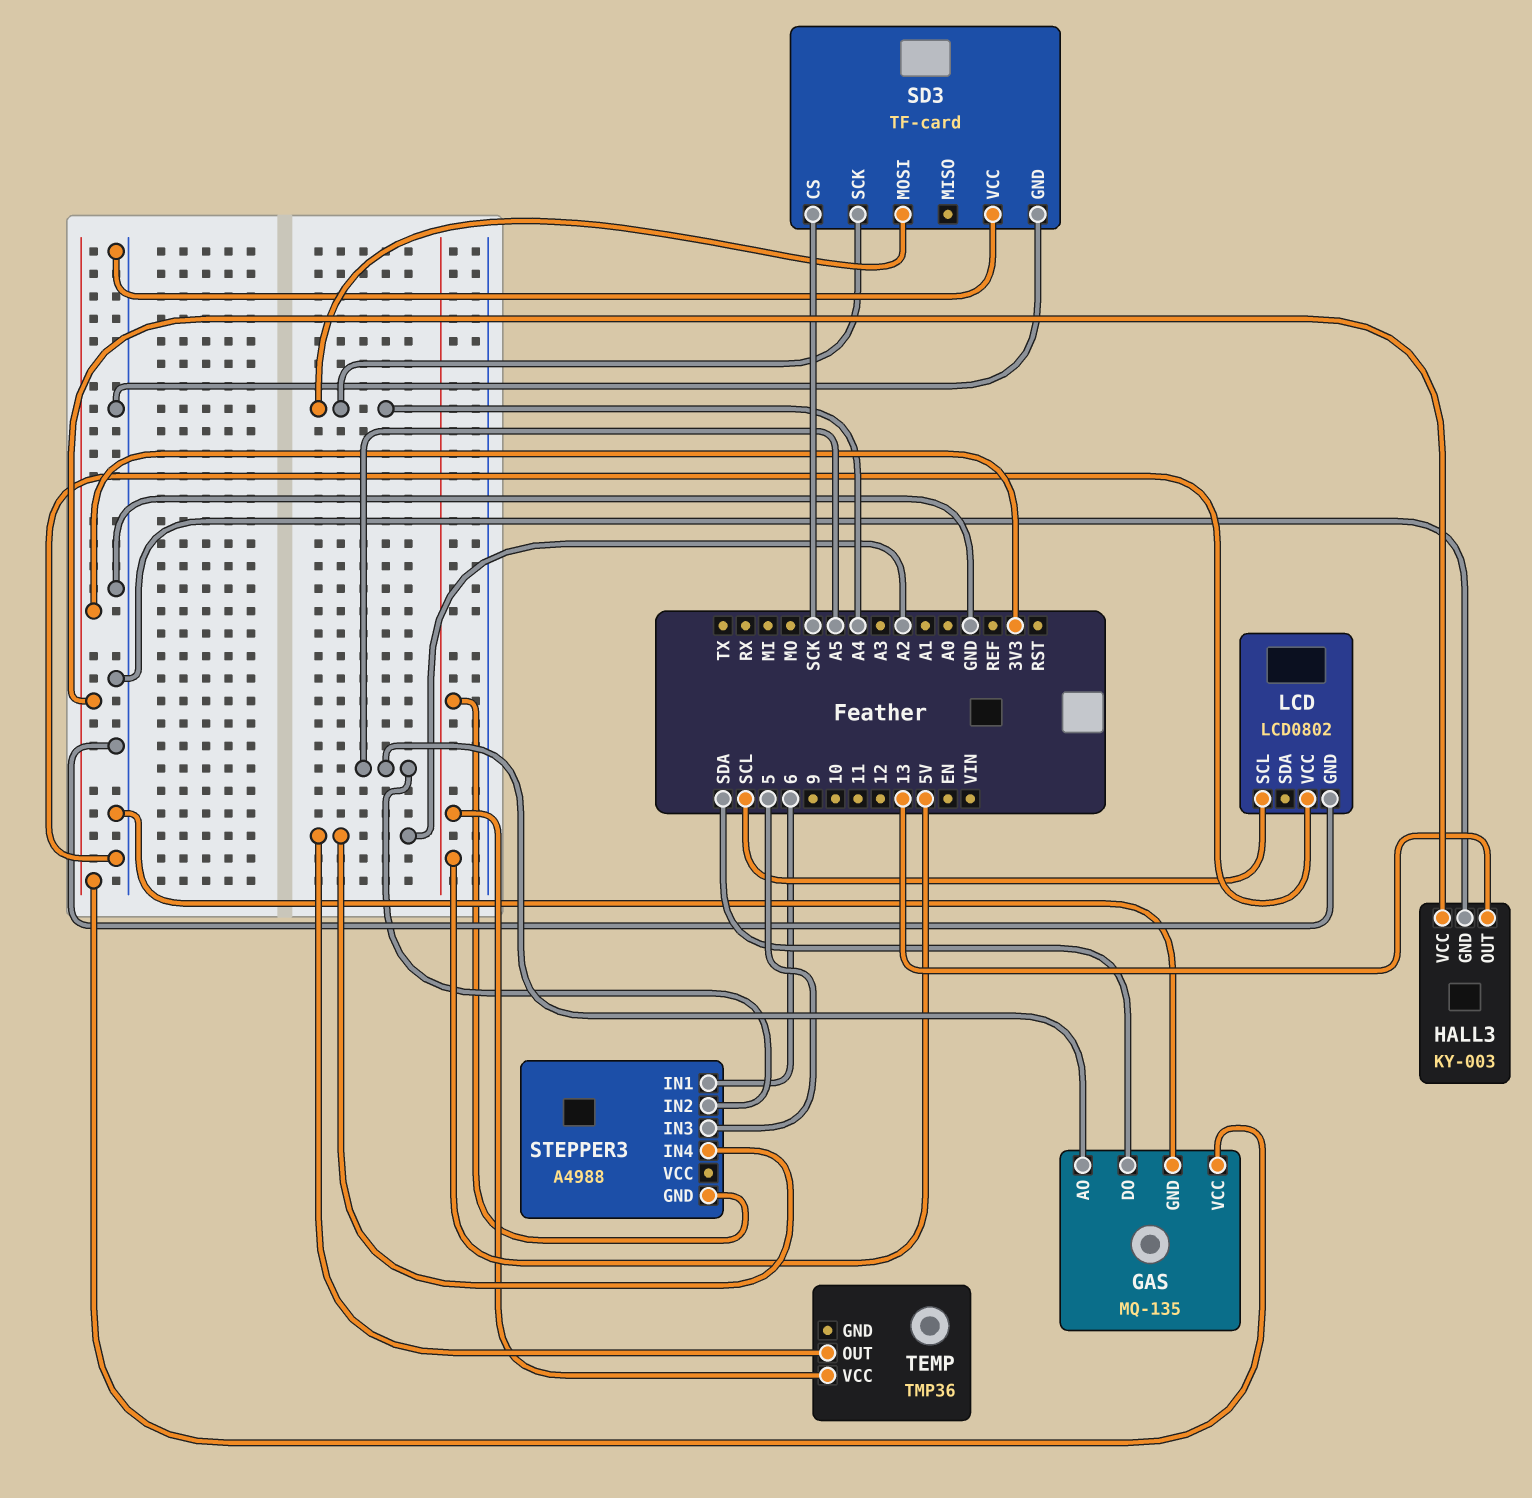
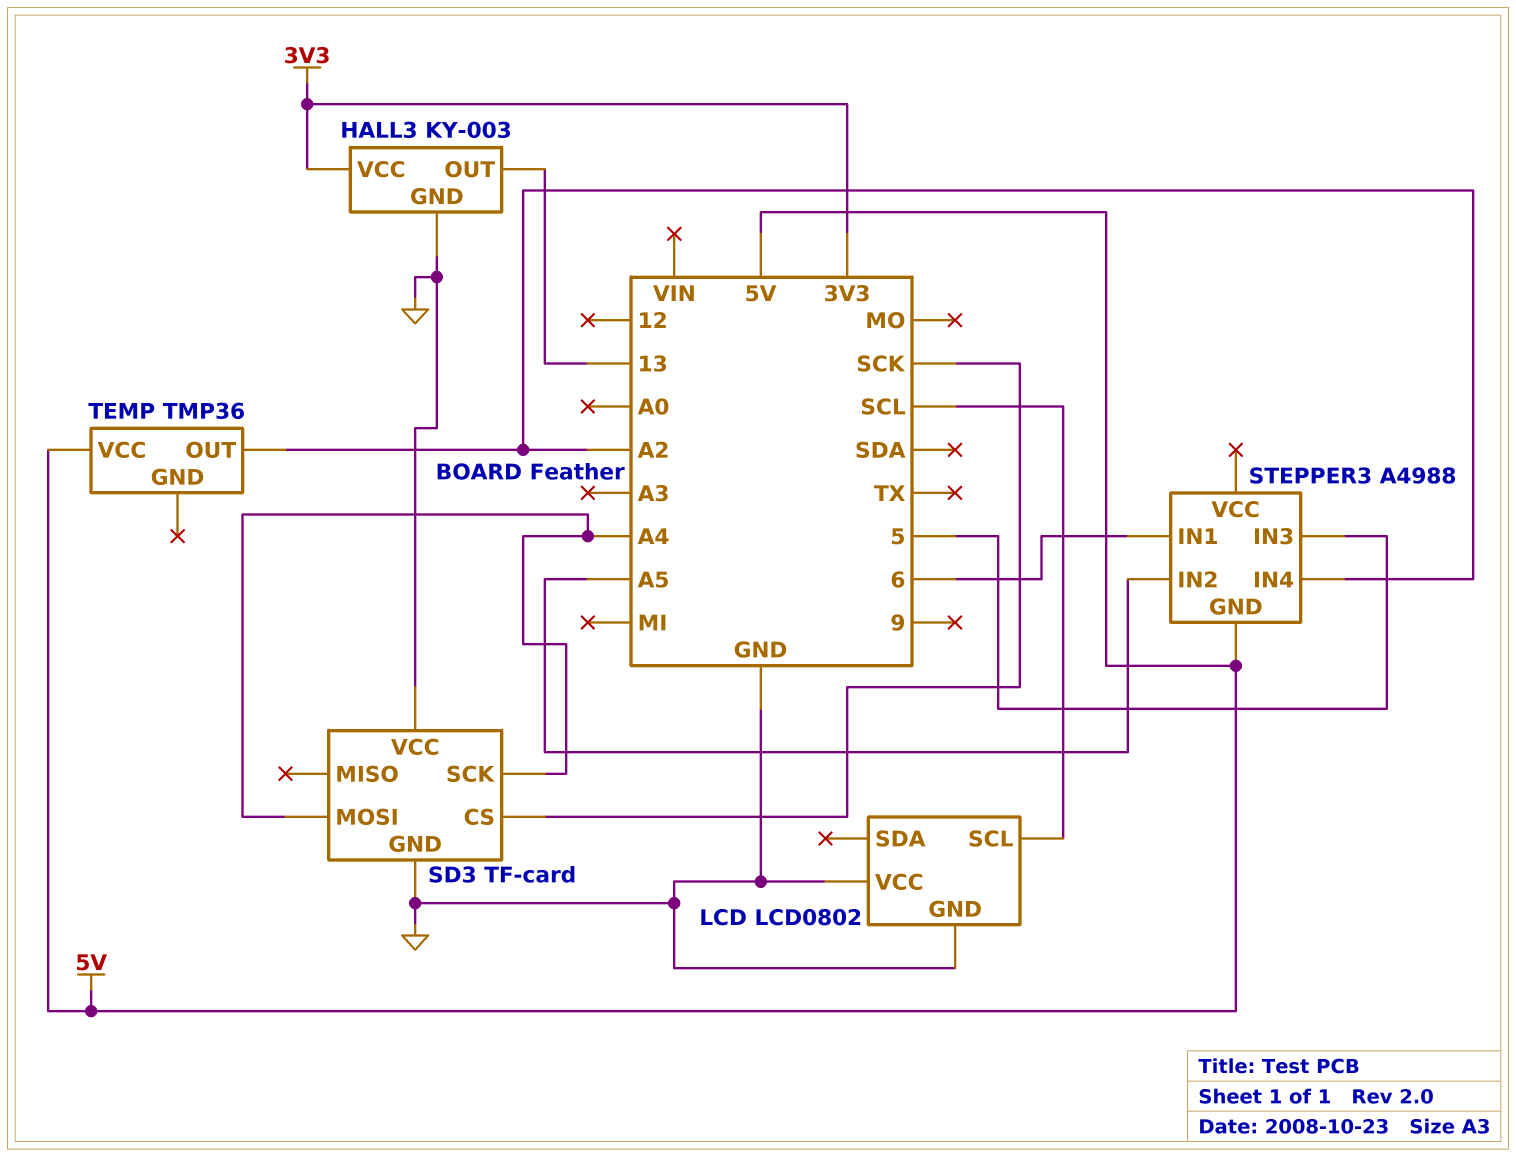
GAS: MQ-135 -> none
GAS pin AO: A5 -> none
GAS pin DO: SDA -> none
GAS pin GND: GND -> none
GAS pin VCC: 3V3 -> none

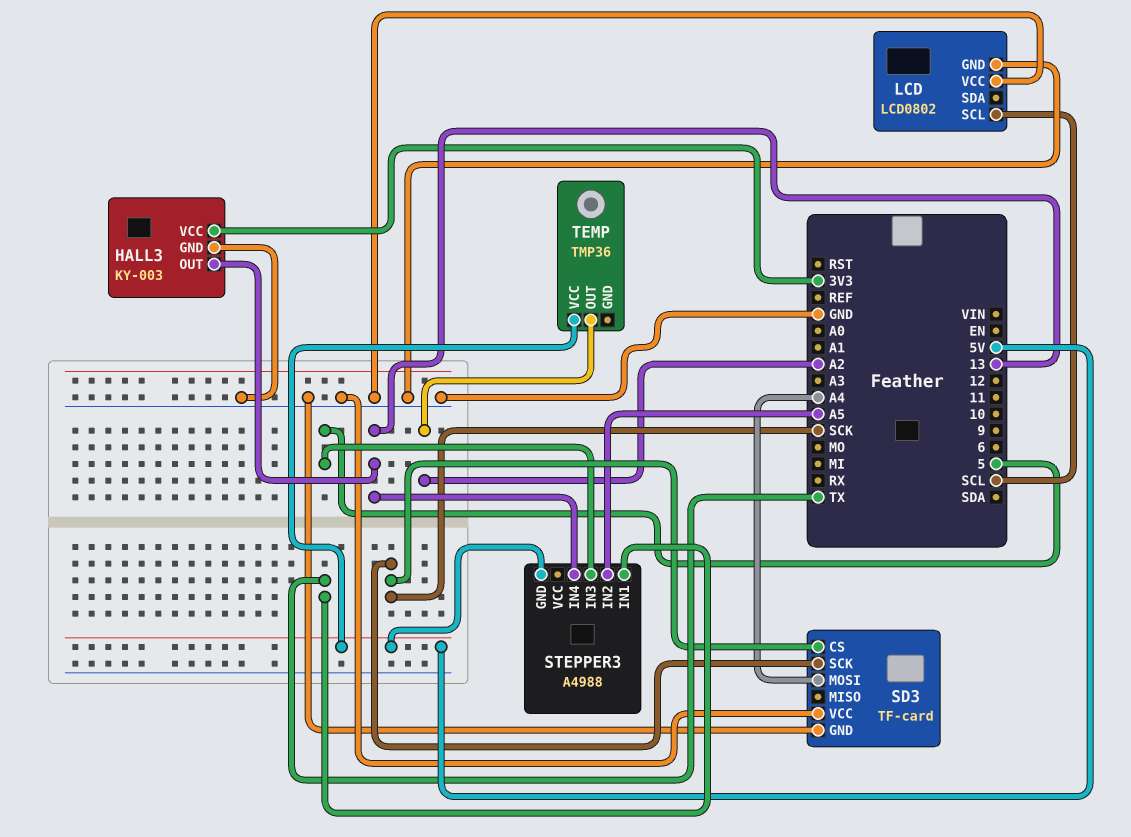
SD3 pin SCK: A4 -> SCK
STEPPER3 pin IN1: 6 -> TX
STEPPER3 pin IN4: A2 -> 13

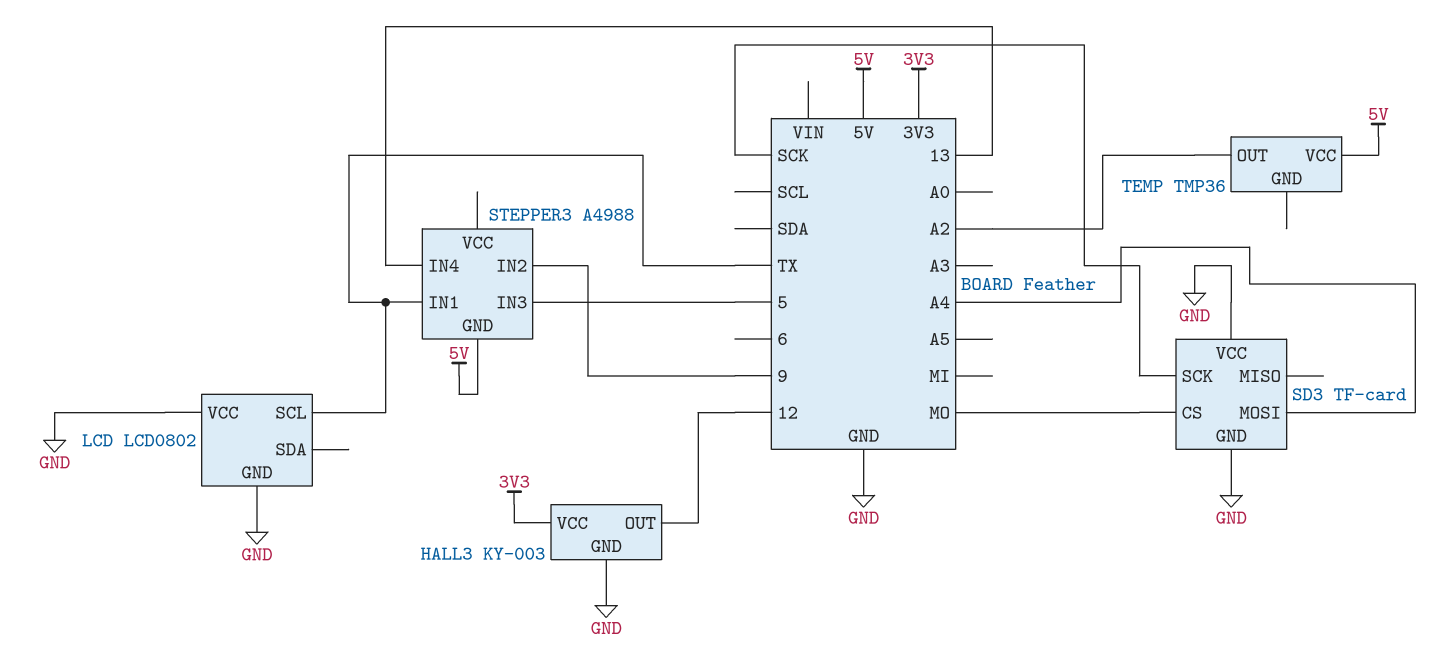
HALL3 pin OUT: 13 -> 12
LCD pin SCL: SCL -> TX
SD3 pin CS: SCK -> MO
STEPPER3 pin IN2: A5 -> 9

